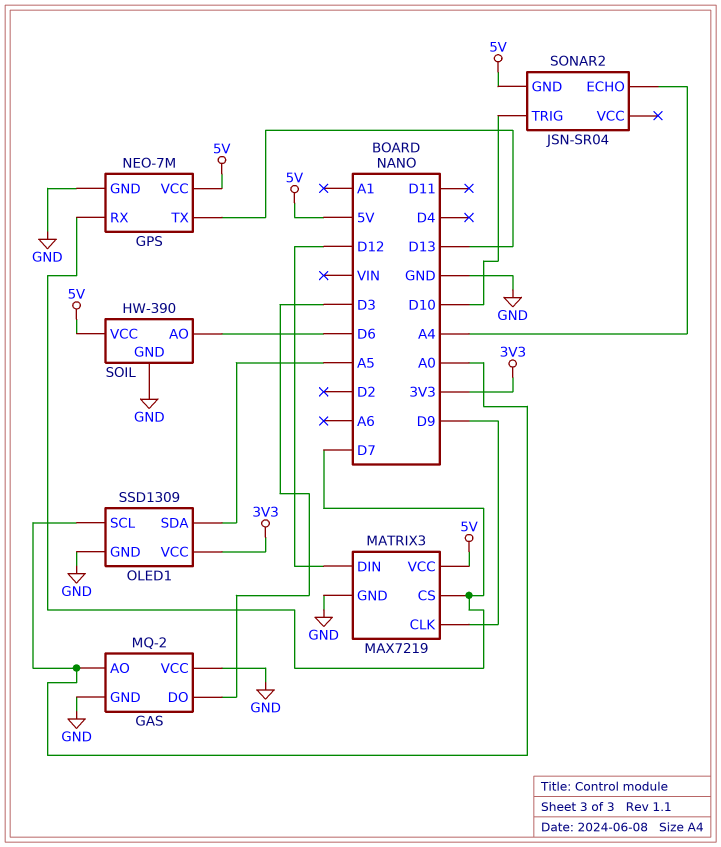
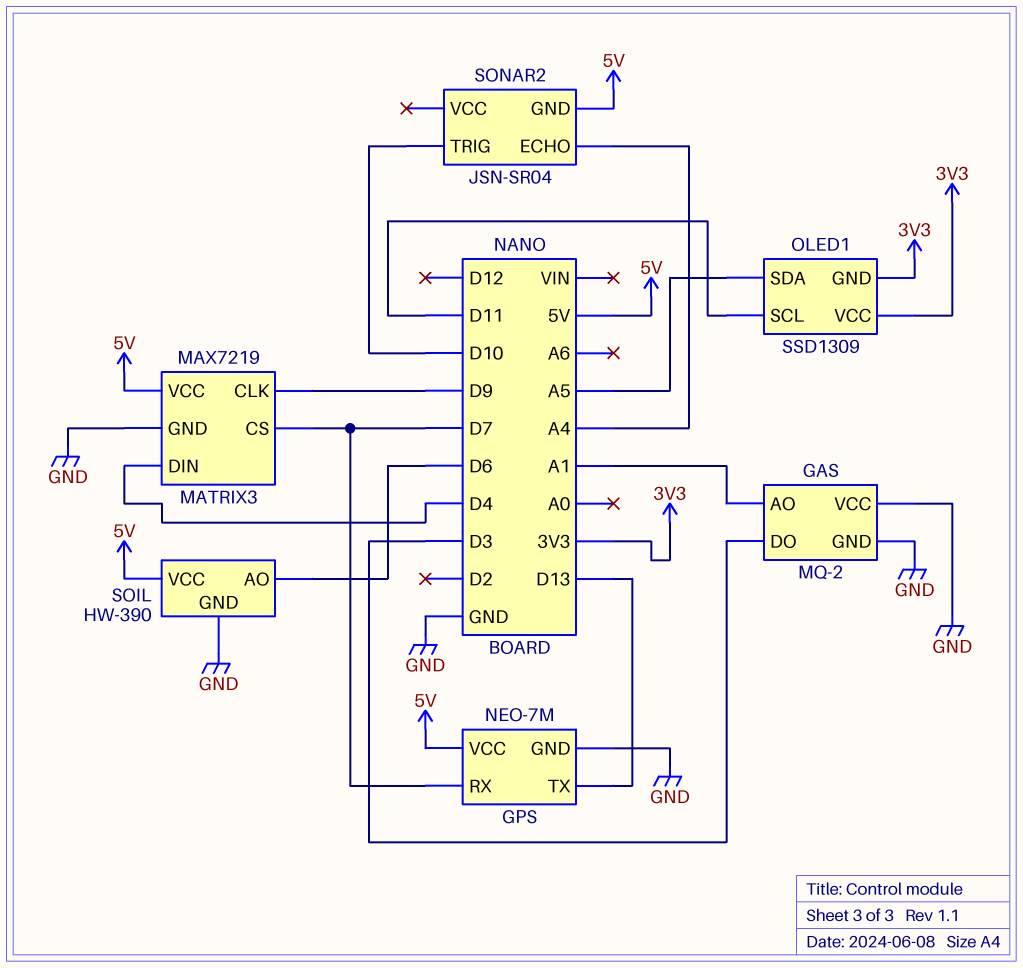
GAS pin AO: A0 -> A1
MATRIX3 pin DIN: D12 -> D4
OLED1 pin GND: GND -> 3V3
OLED1 pin SCL: A0 -> D11

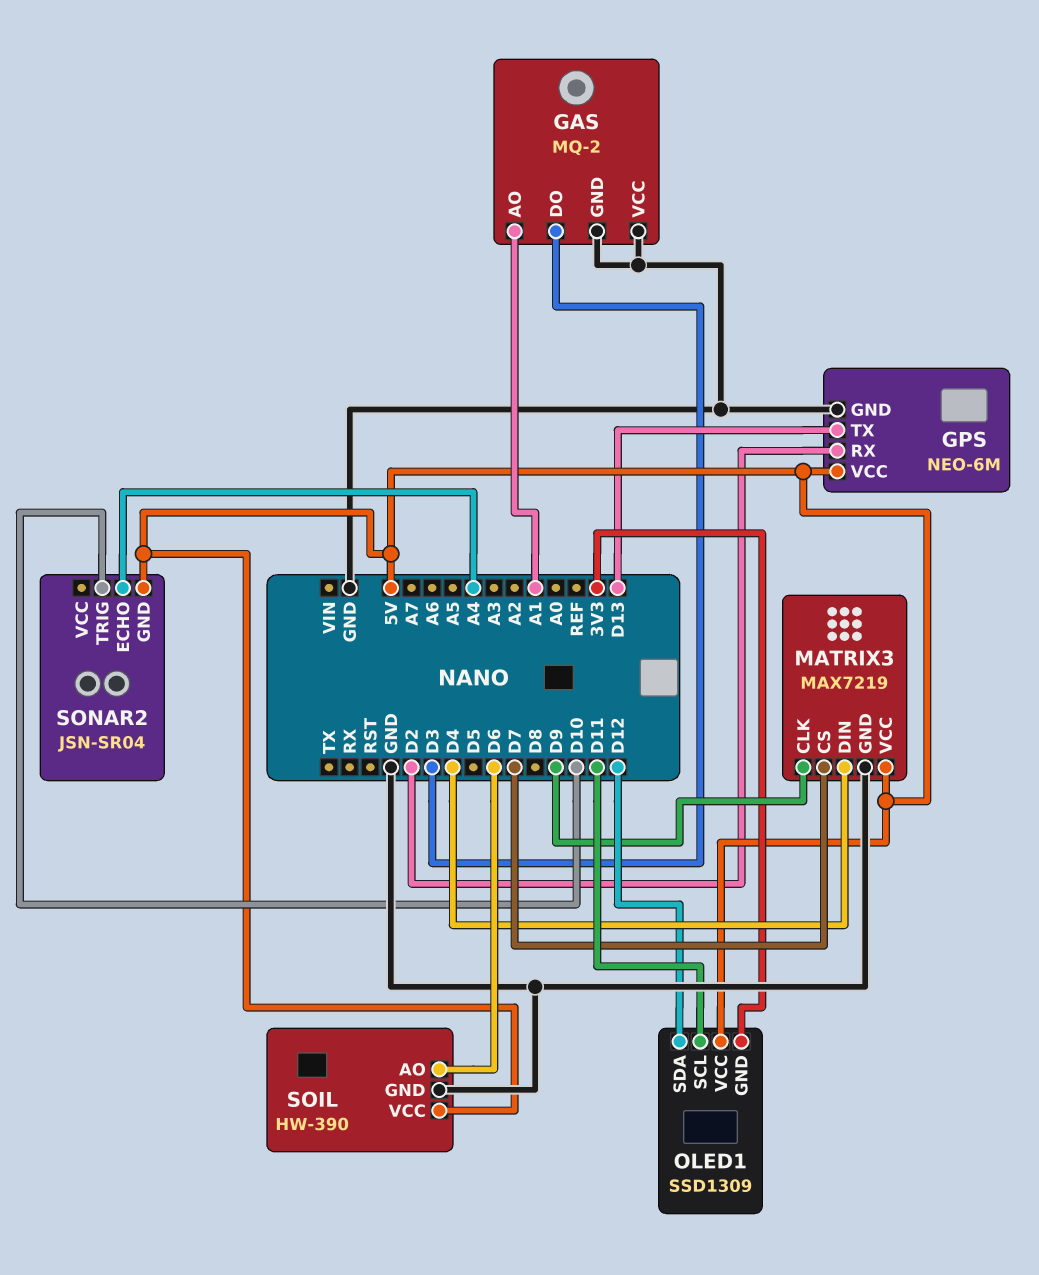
GPS: NEO-7M -> NEO-6M
GPS pin RX: D7 -> D2
OLED1 pin SDA: A5 -> D12
OLED1 pin VCC: 3V3 -> 5V

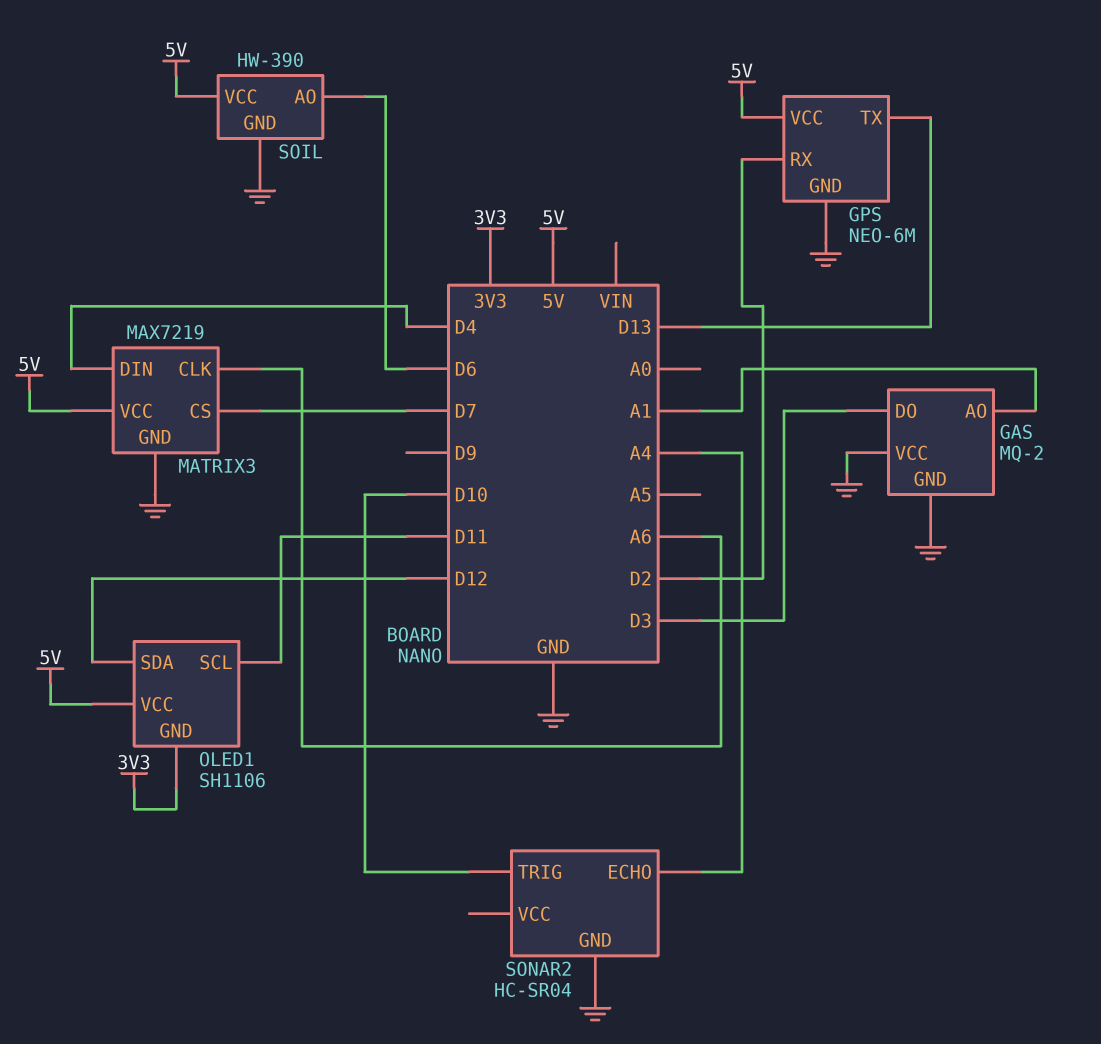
MATRIX3 pin CLK: D9 -> A6
OLED1: SSD1309 -> SH1106
SONAR2: JSN-SR04 -> HC-SR04
SONAR2 pin GND: 5V -> GND

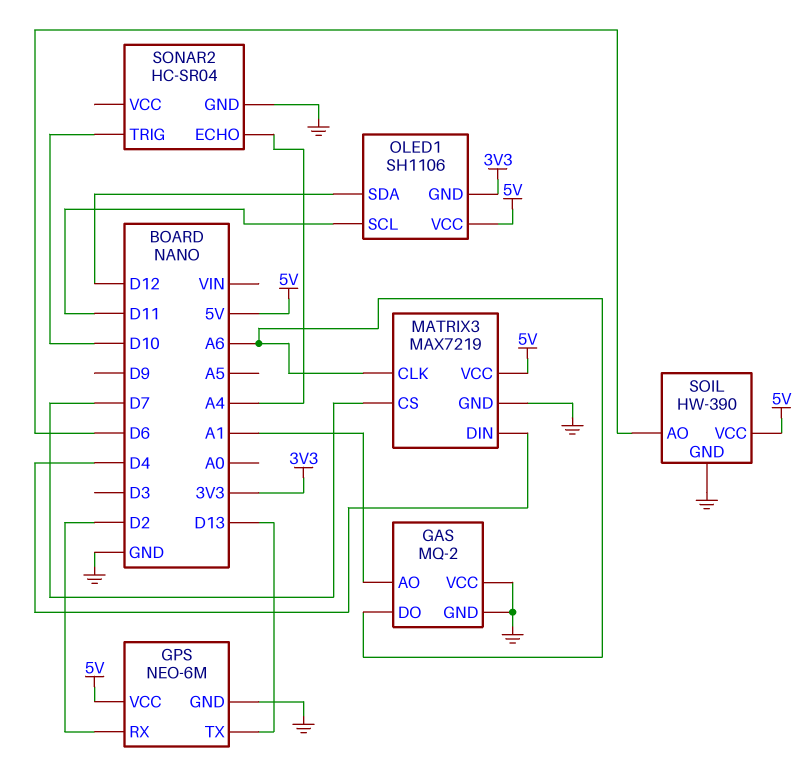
GAS pin DO: D3 -> A6

